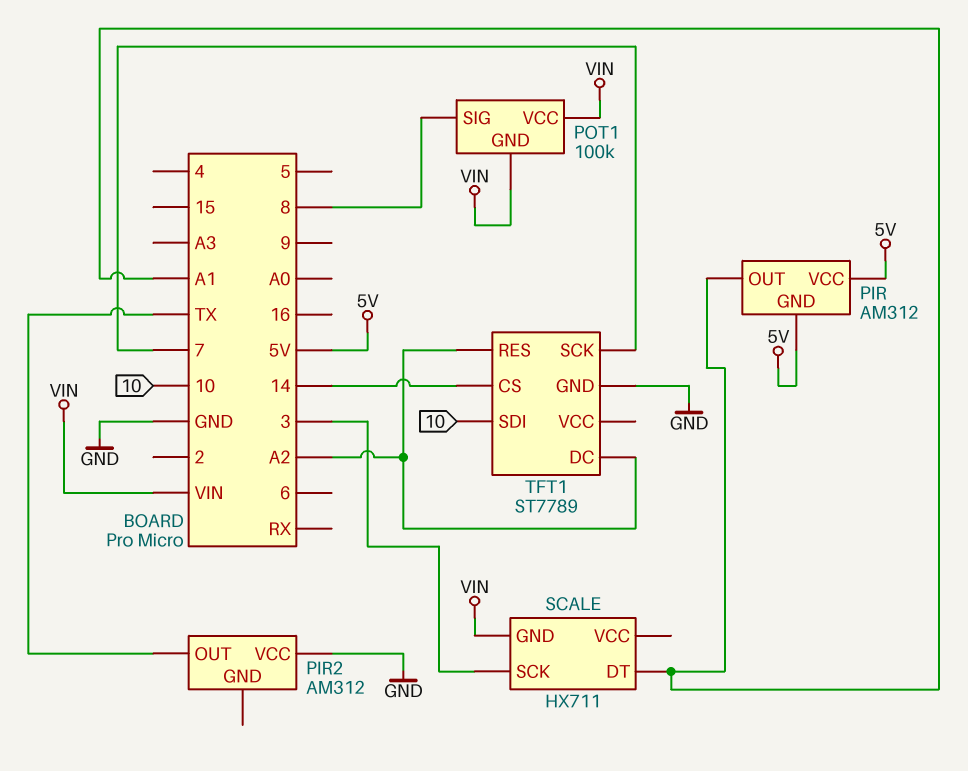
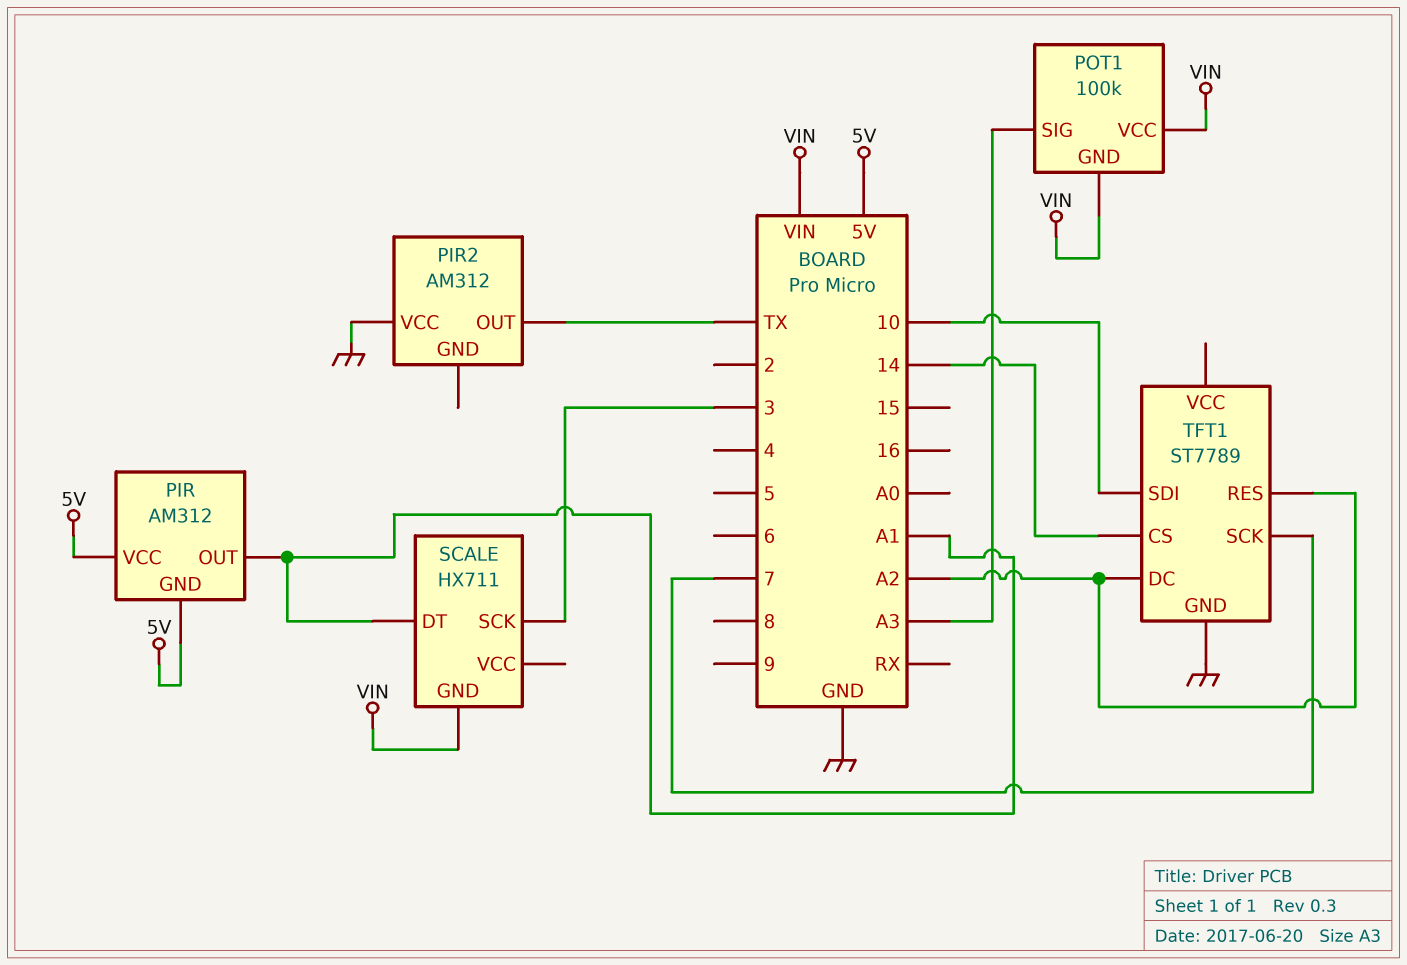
POT1 pin SIG: 8 -> A3

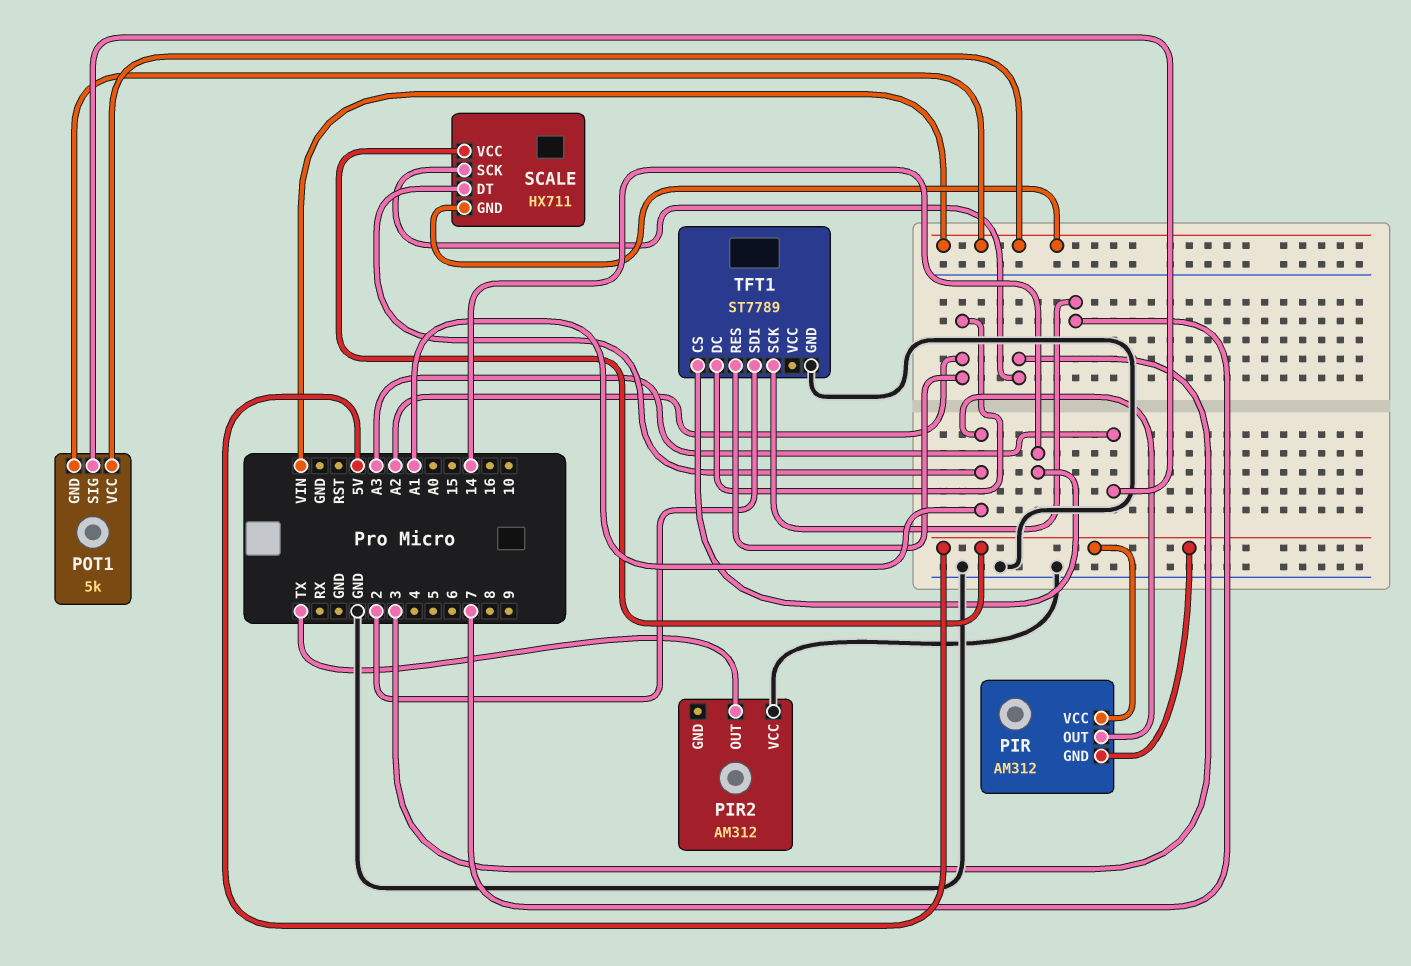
POT1: 100k -> 5k
SCALE pin VCC: none -> 5V
TFT1 pin SDI: 10 -> 2

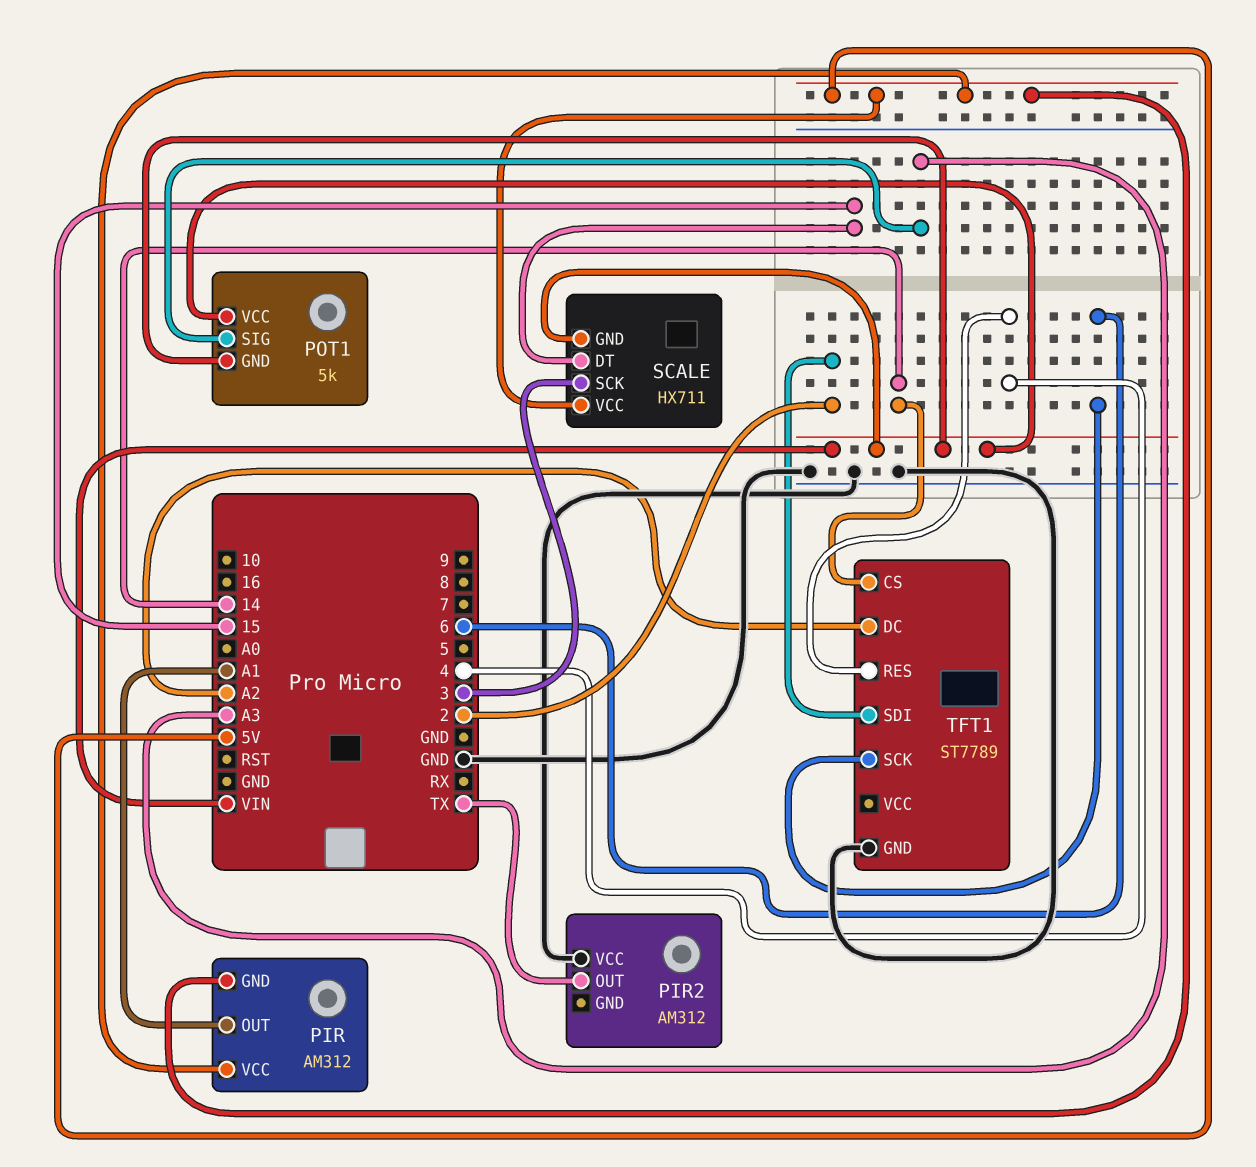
SCALE pin DT: A1 -> 15
TFT1 pin RES: A2 -> 4
TFT1 pin SCK: 7 -> 6

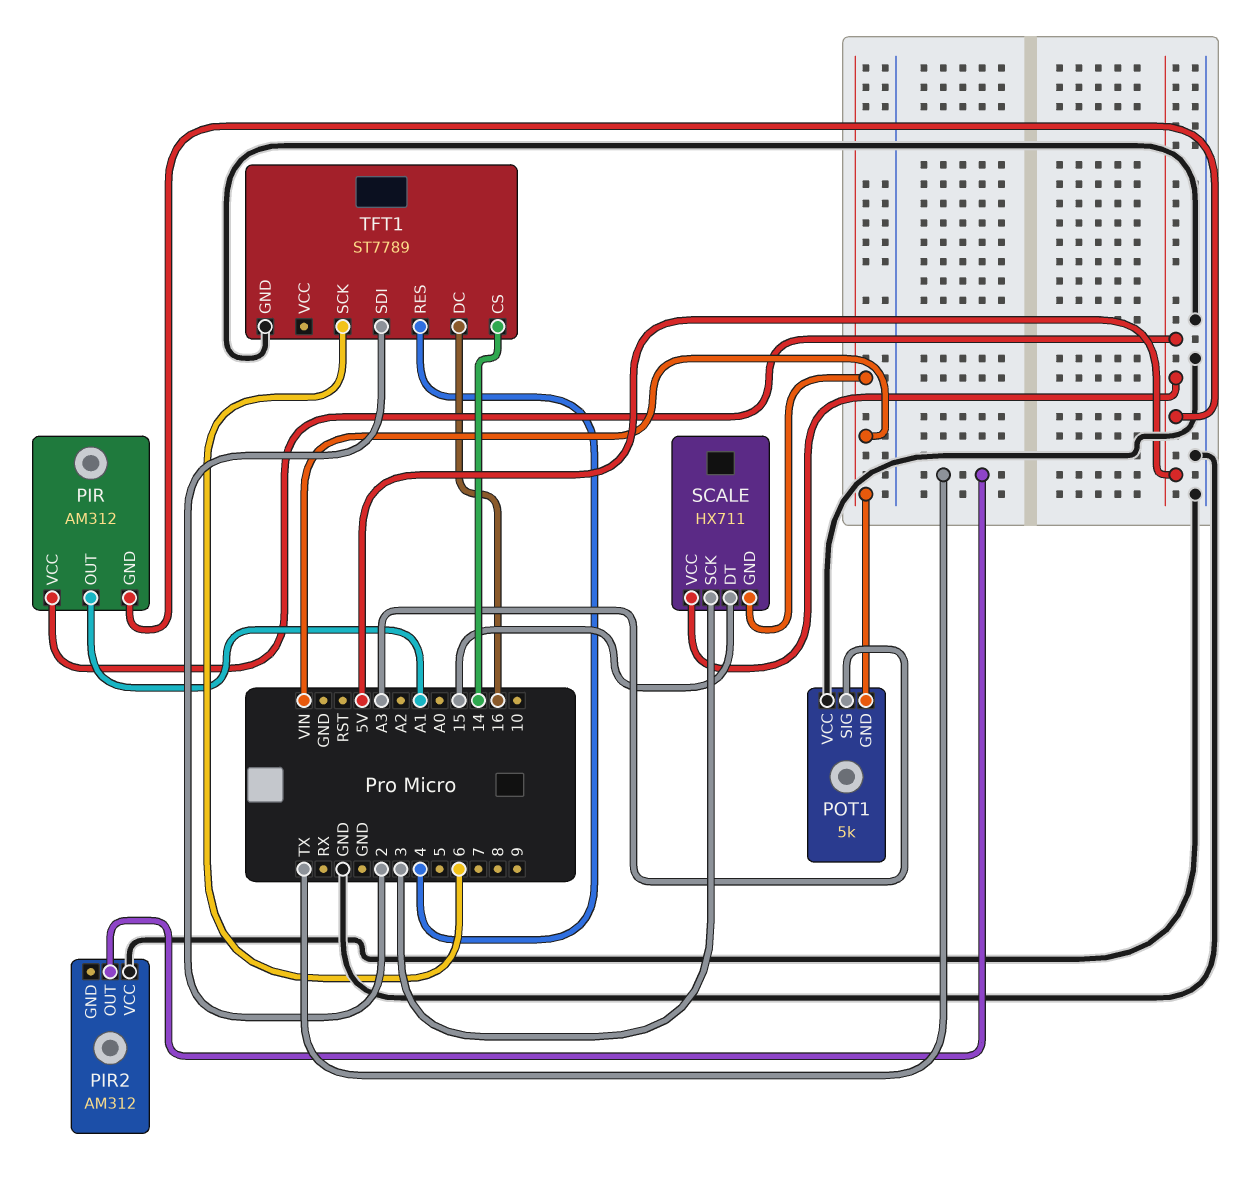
POT1 pin VCC: VIN -> GND
TFT1 pin DC: A2 -> 16

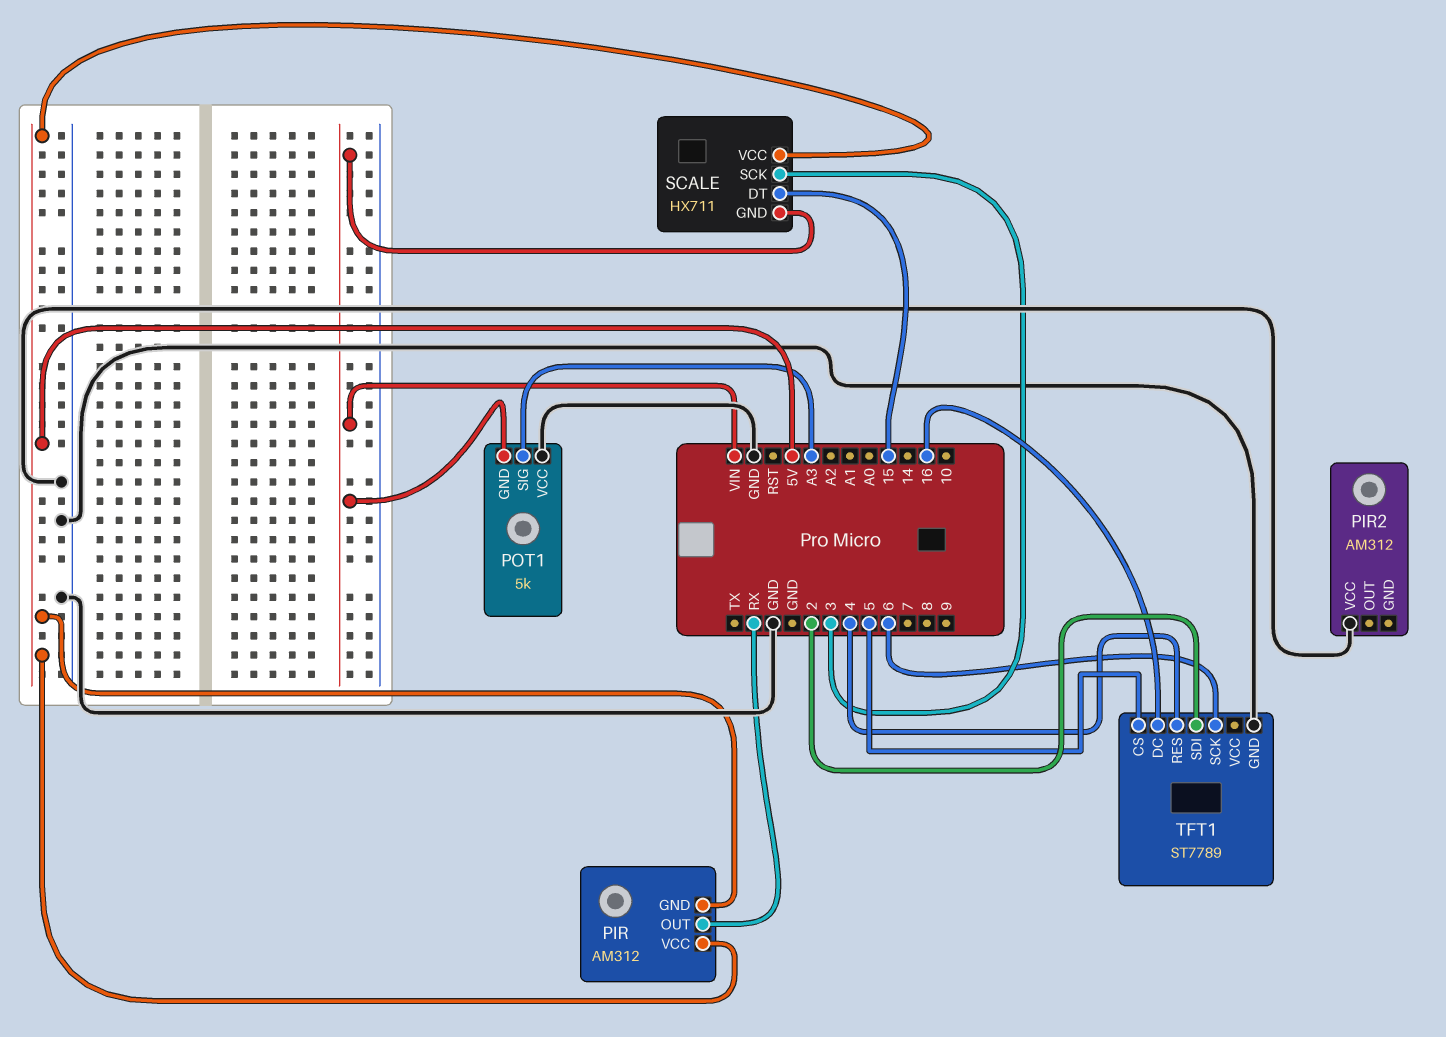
PIR pin OUT: A1 -> RX
PIR2 pin OUT: TX -> none
TFT1 pin CS: 14 -> 5

